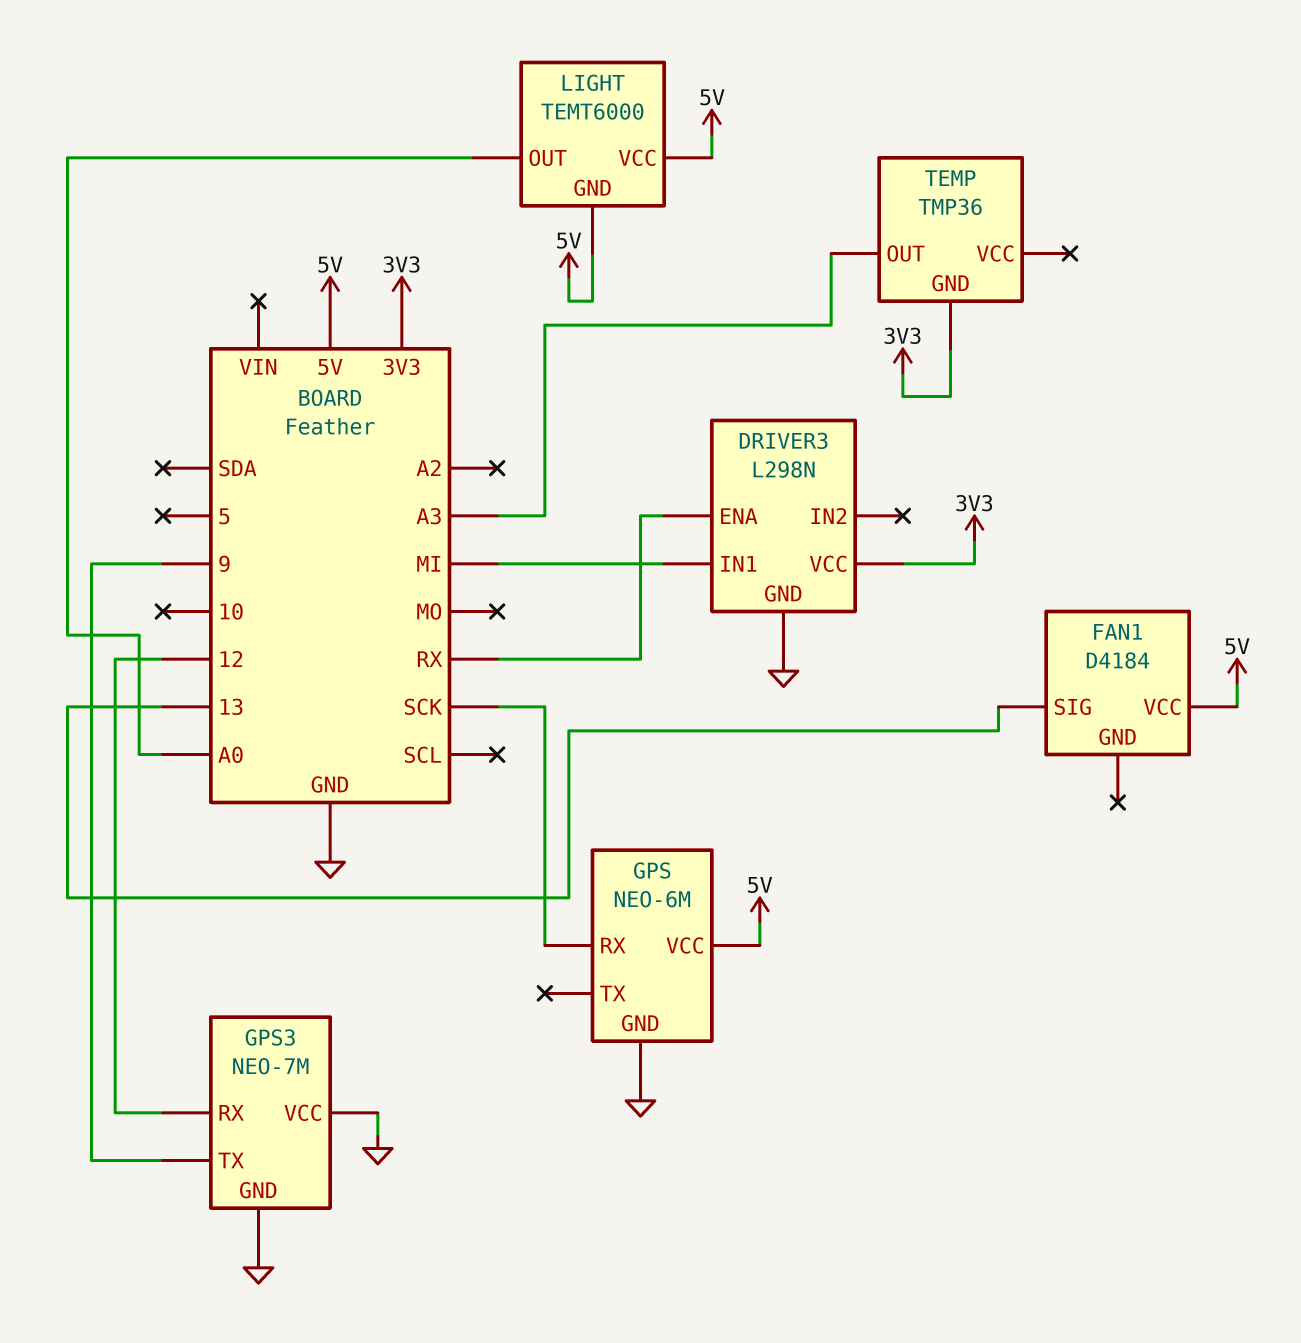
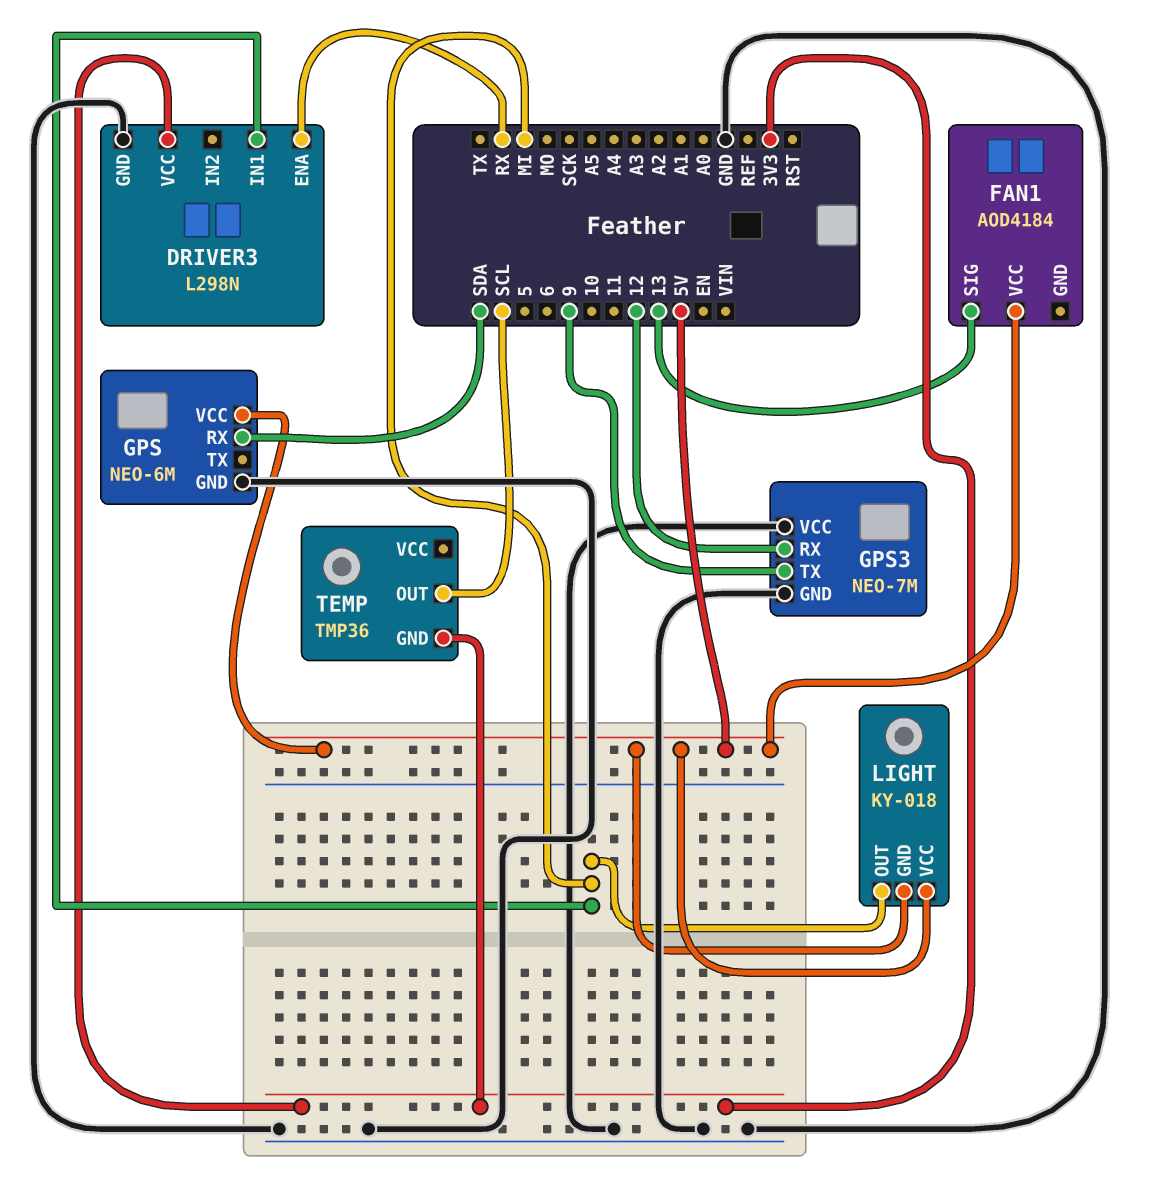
FAN1: D4184 -> AOD4184
GPS pin RX: SCK -> SDA
LIGHT: TEMT6000 -> KY-018
LIGHT pin OUT: A0 -> MI
TEMP pin OUT: A3 -> SCL

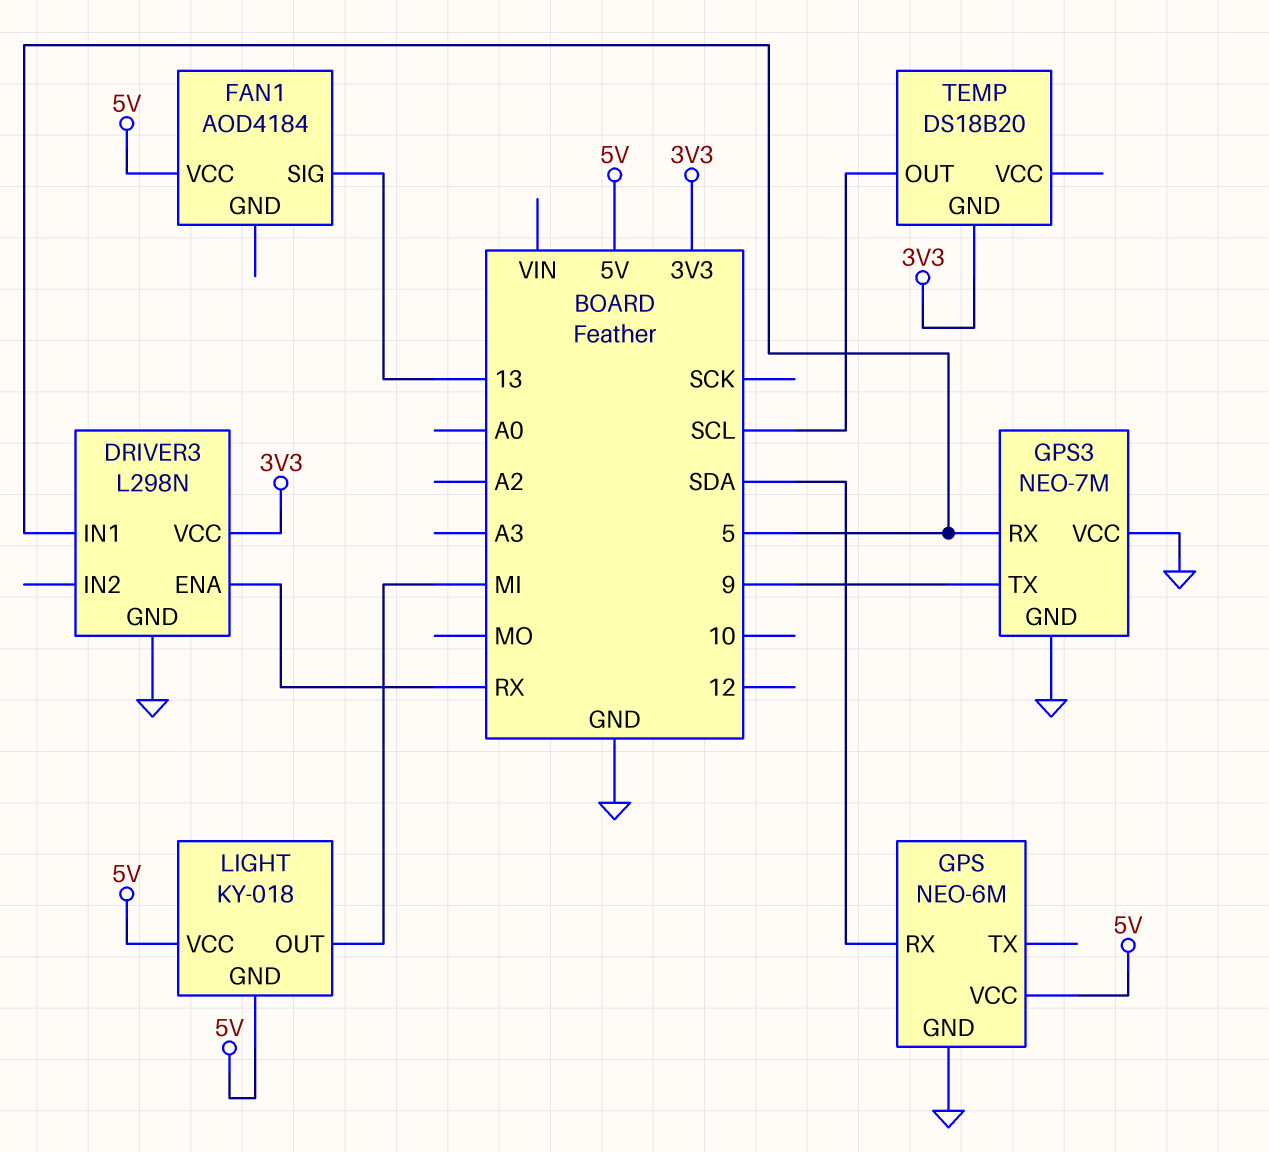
DRIVER3 pin IN1: MI -> 5
GPS3 pin RX: 12 -> 5
TEMP: TMP36 -> DS18B20

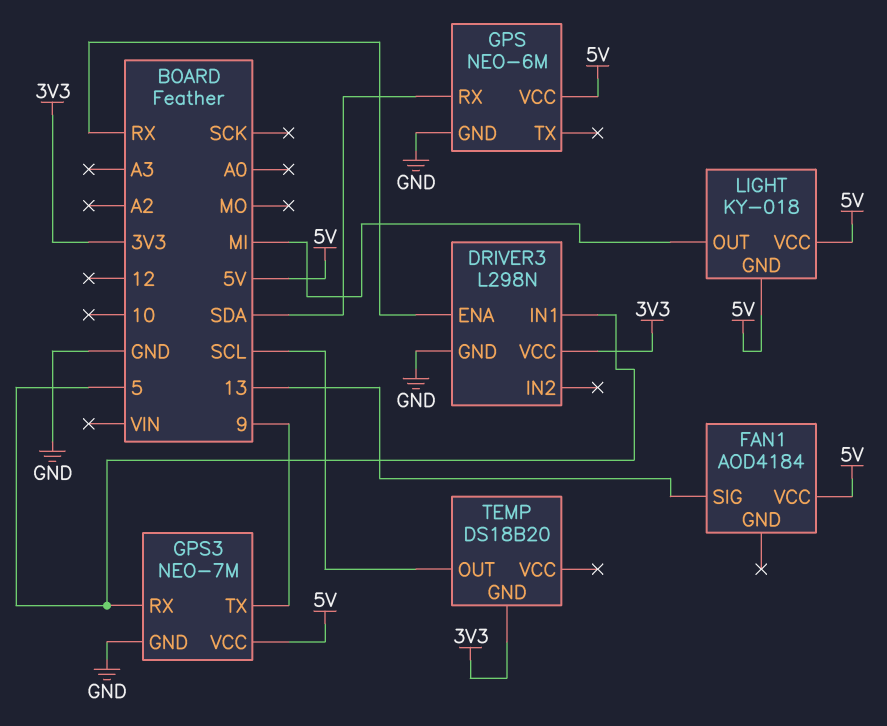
GPS3 pin VCC: GND -> 5V

